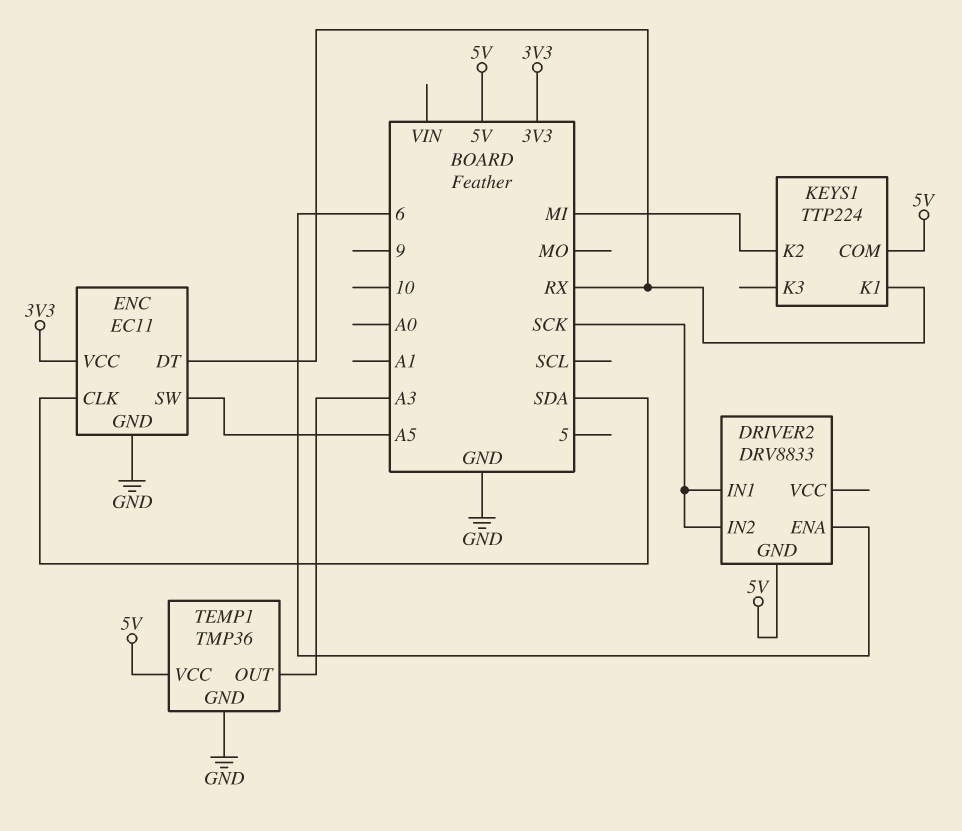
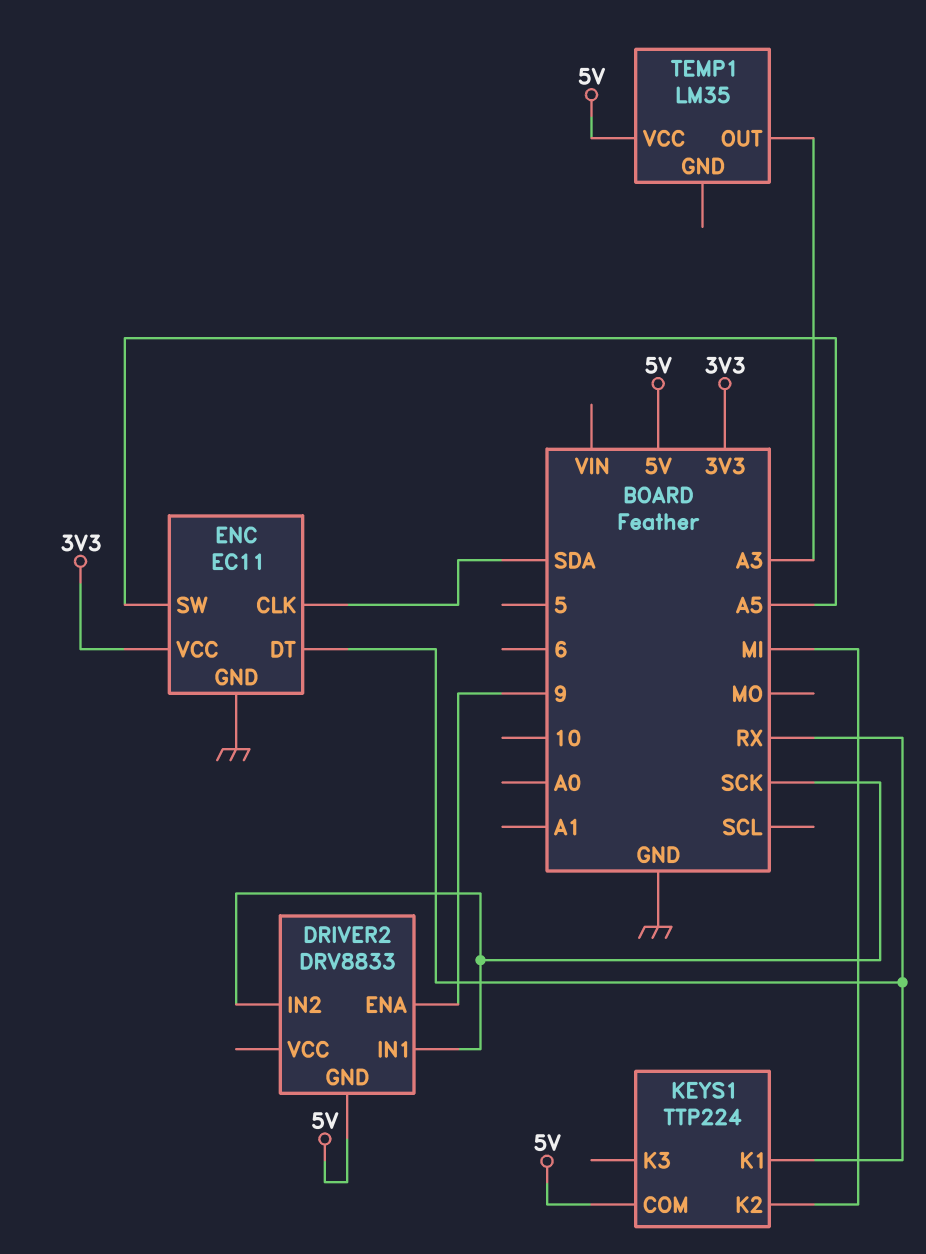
DRIVER2 pin ENA: 6 -> 9
TEMP1: TMP36 -> LM35
TEMP1 pin GND: GND -> none

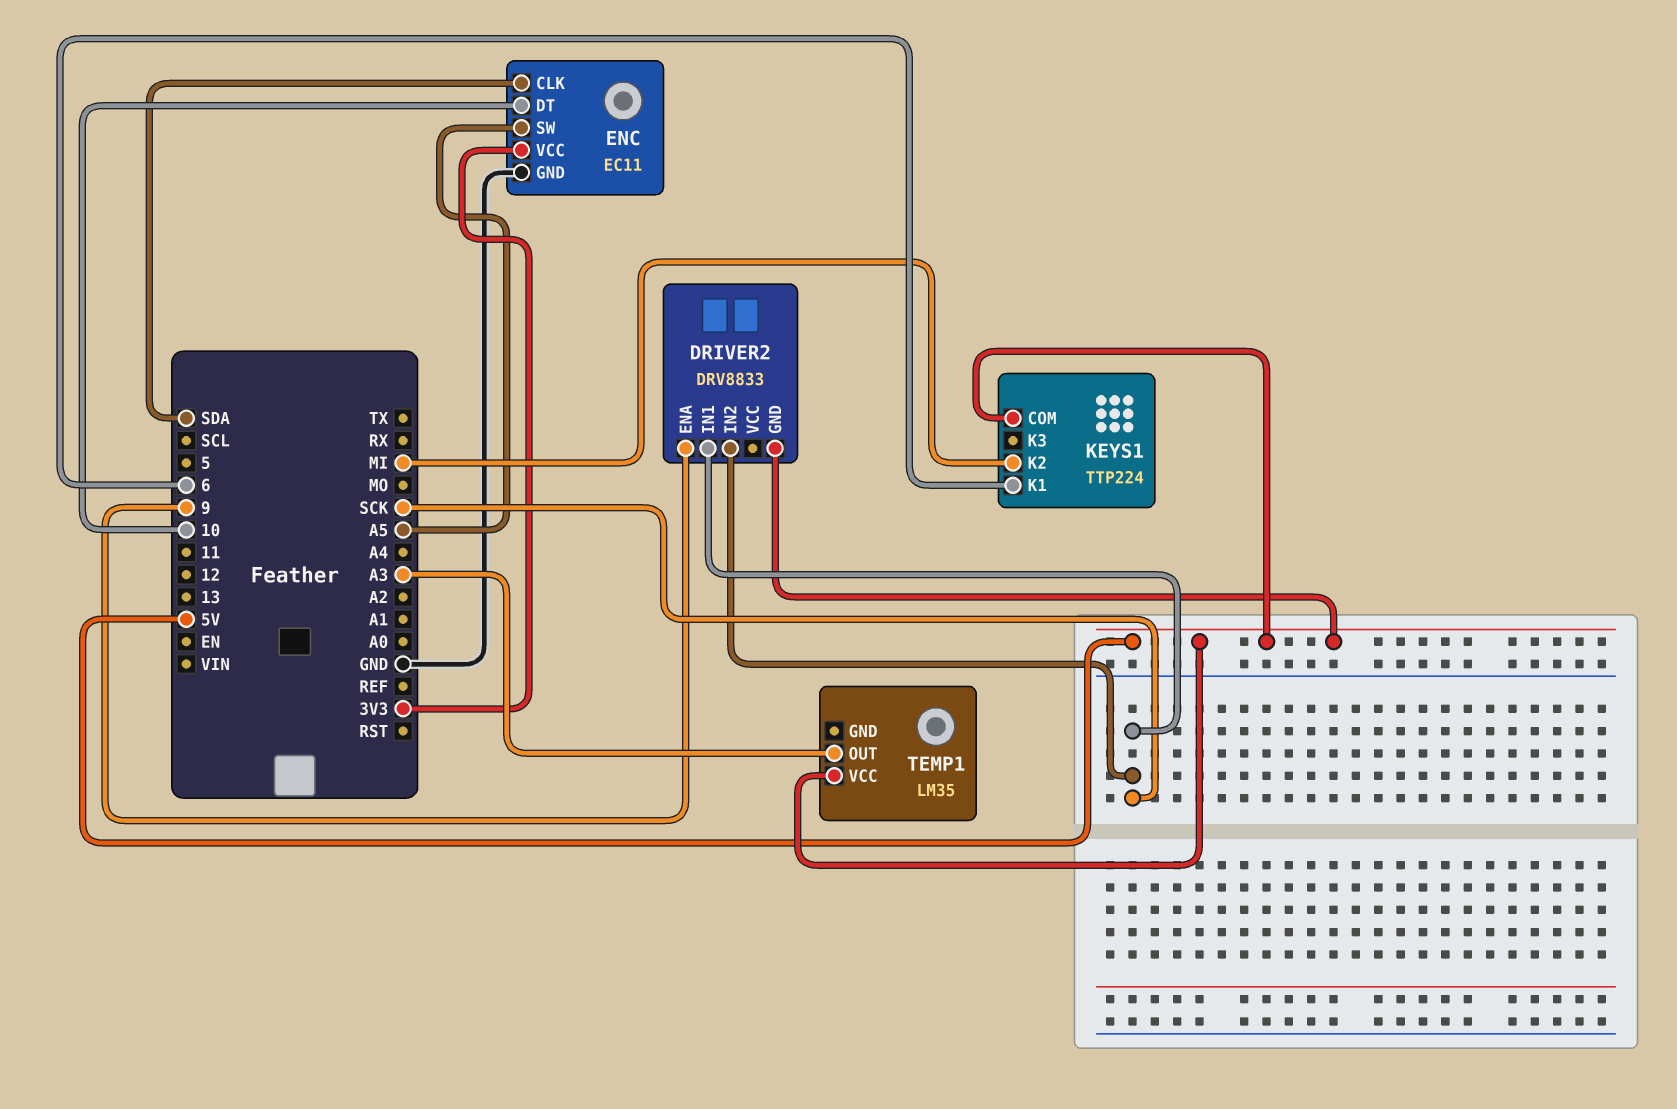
ENC pin DT: RX -> 10
KEYS1 pin K1: RX -> 6

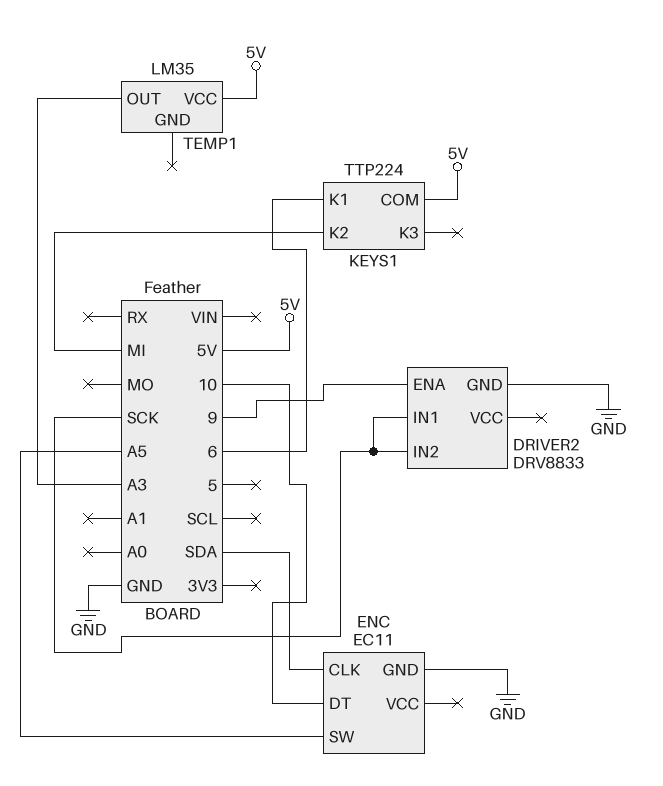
DRIVER2 pin GND: 5V -> GND
ENC pin VCC: 3V3 -> none

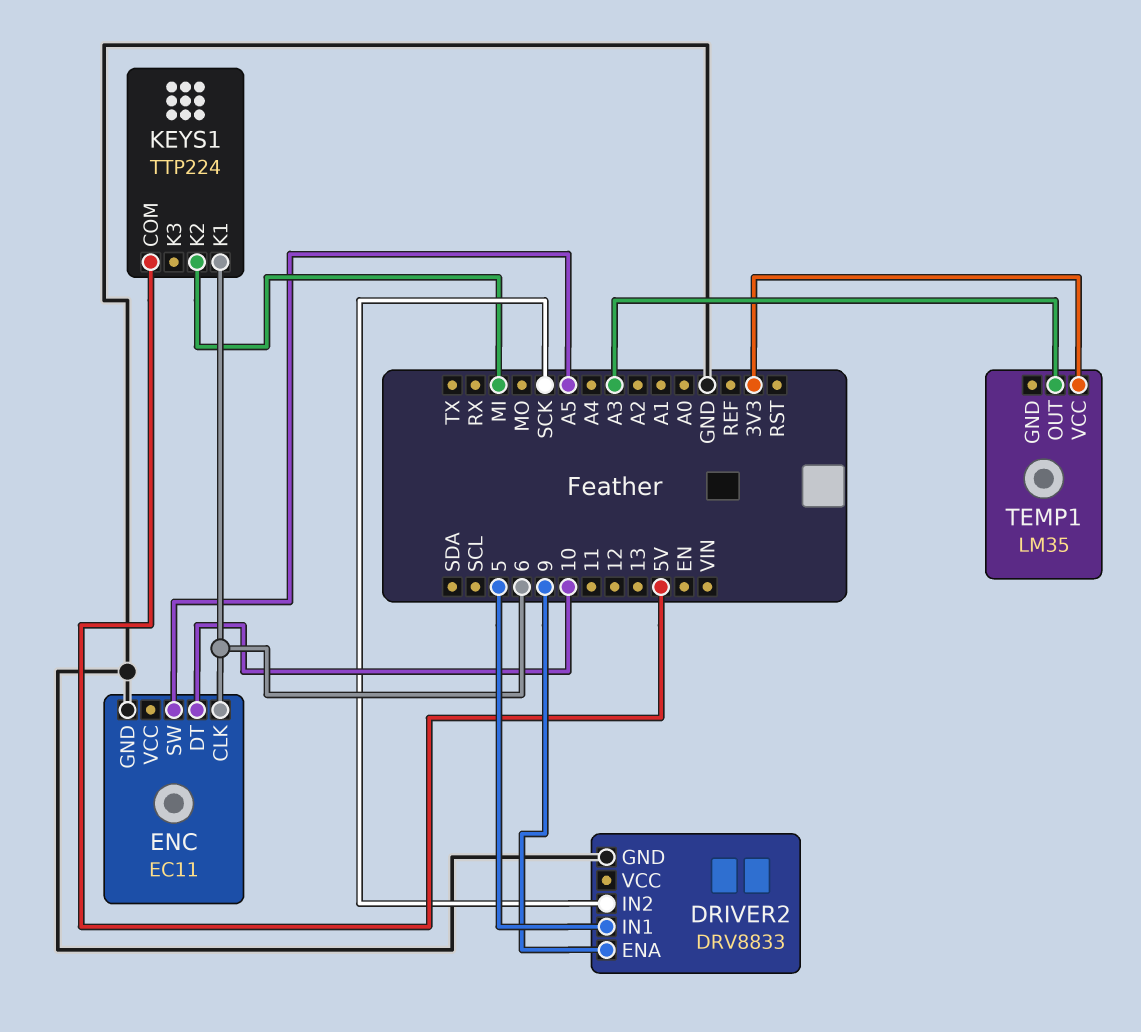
DRIVER2 pin IN1: SCK -> 5
ENC pin CLK: SDA -> 6
TEMP1 pin VCC: 5V -> 3V3

